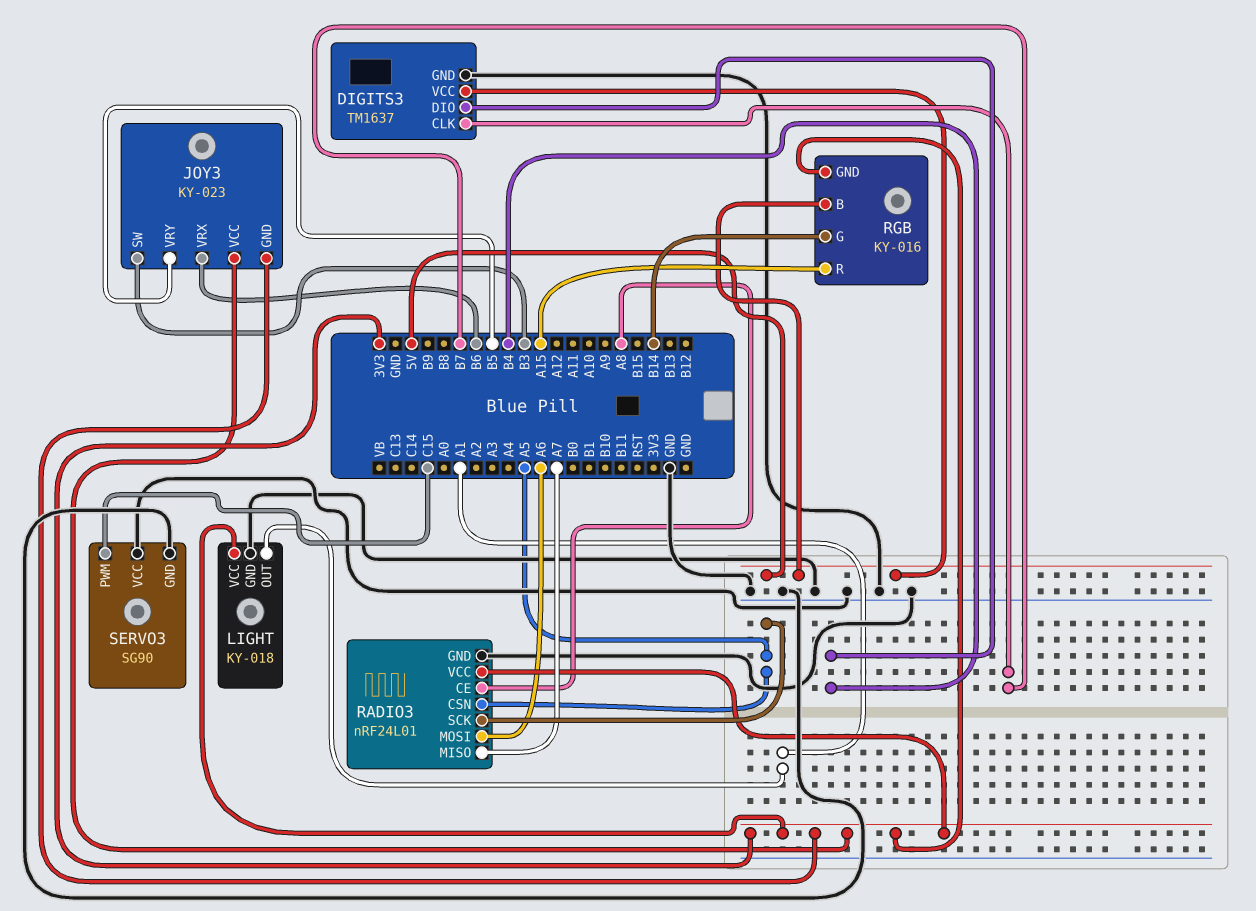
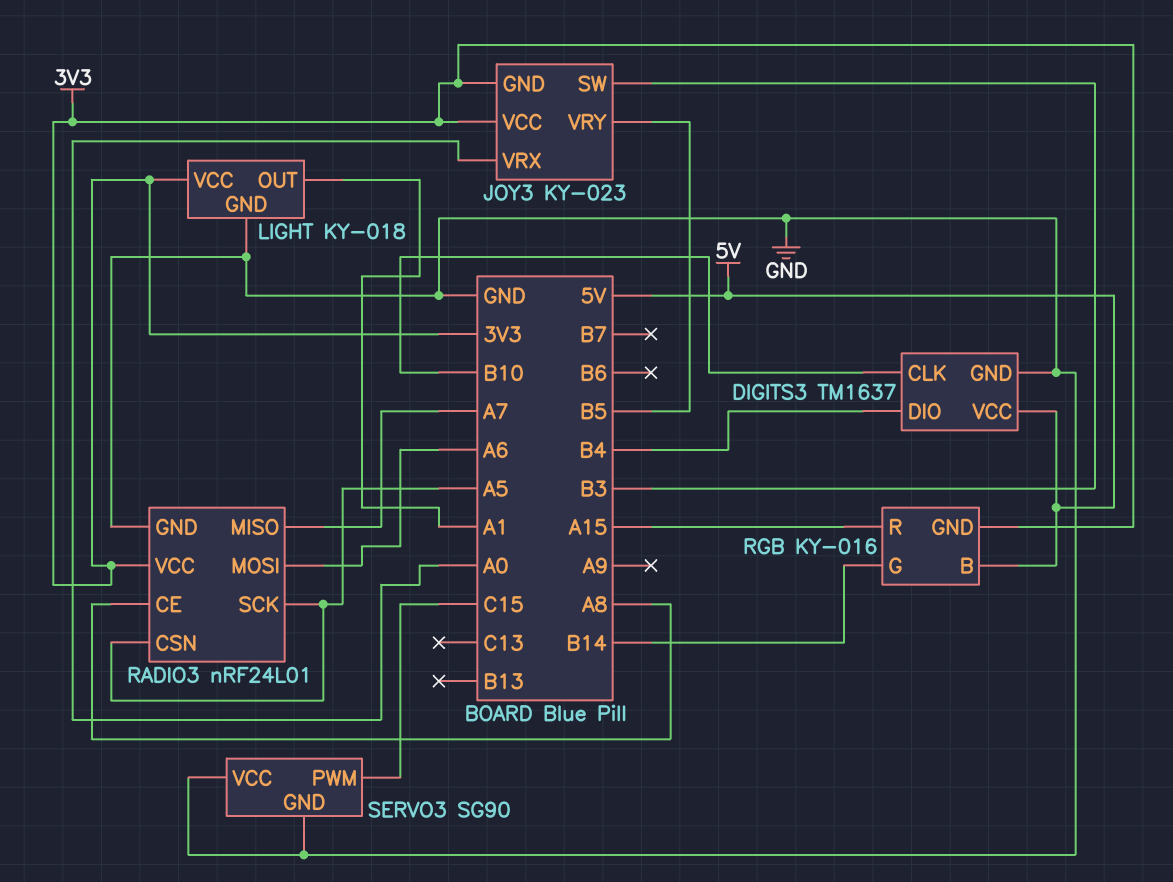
DIGITS3 pin CLK: B7 -> B10
JOY3 pin VRX: B6 -> A0

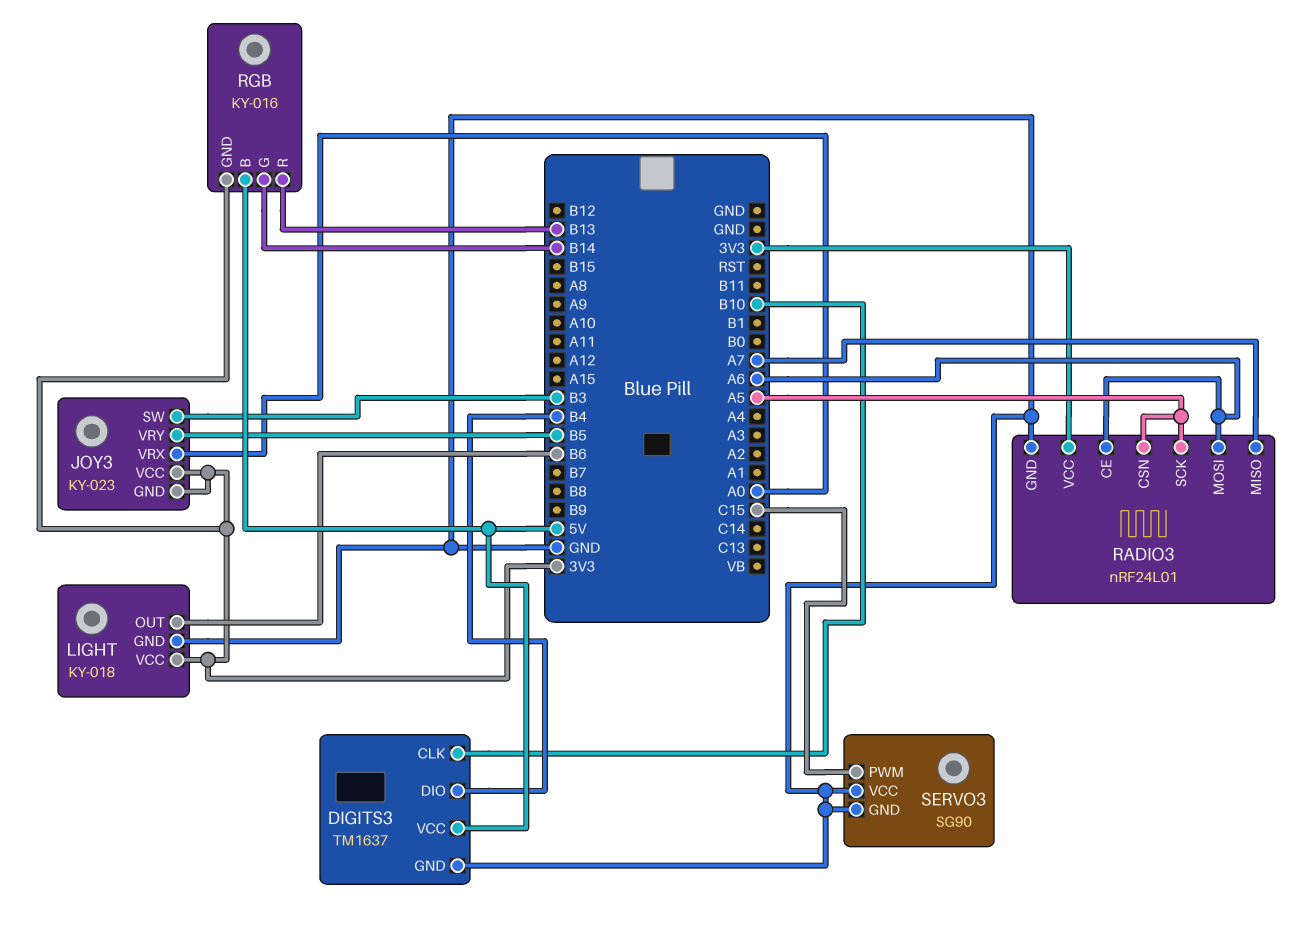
LIGHT pin OUT: A1 -> B6
RADIO3 pin CE: A8 -> A6
RGB pin R: A15 -> B13

